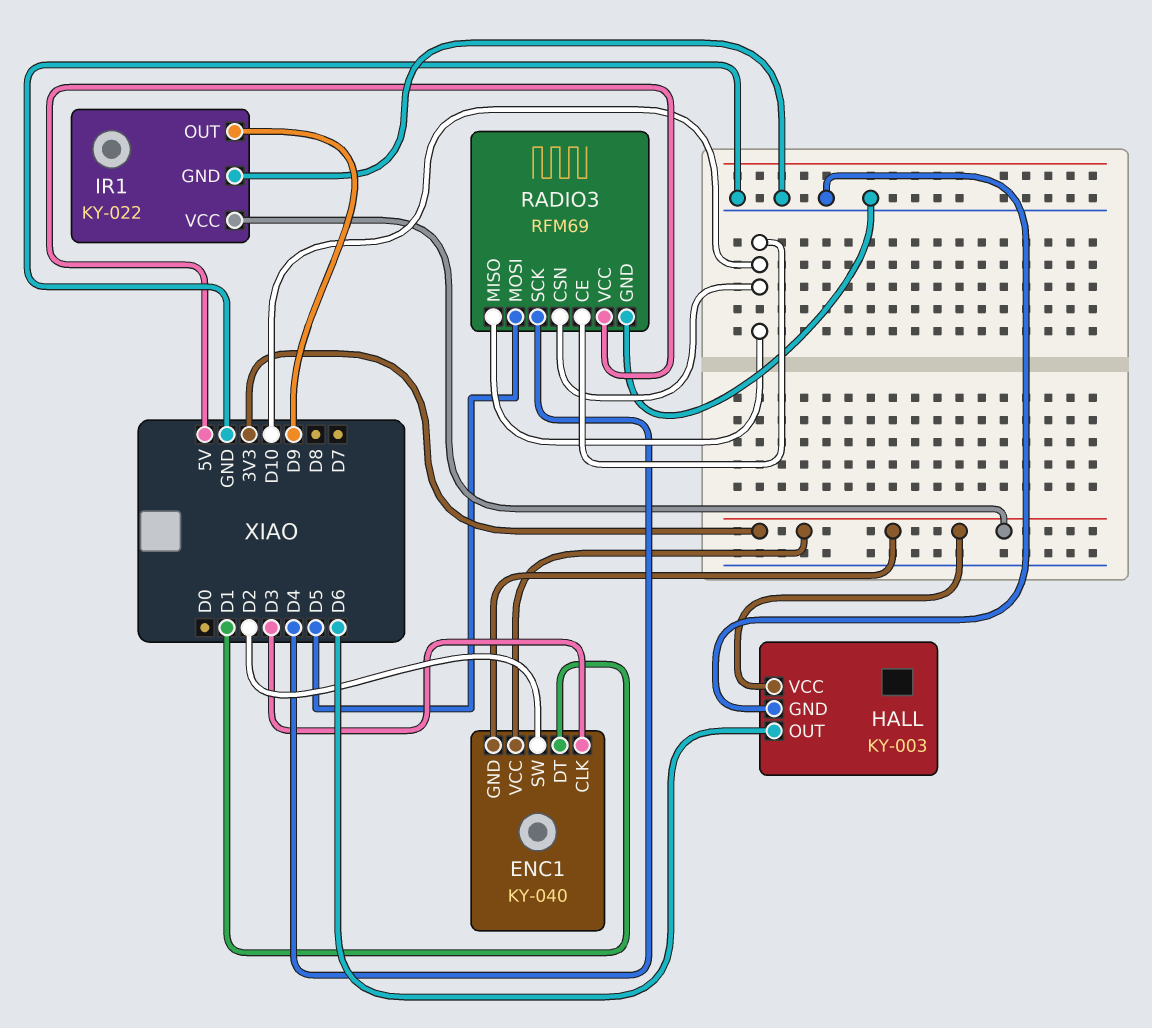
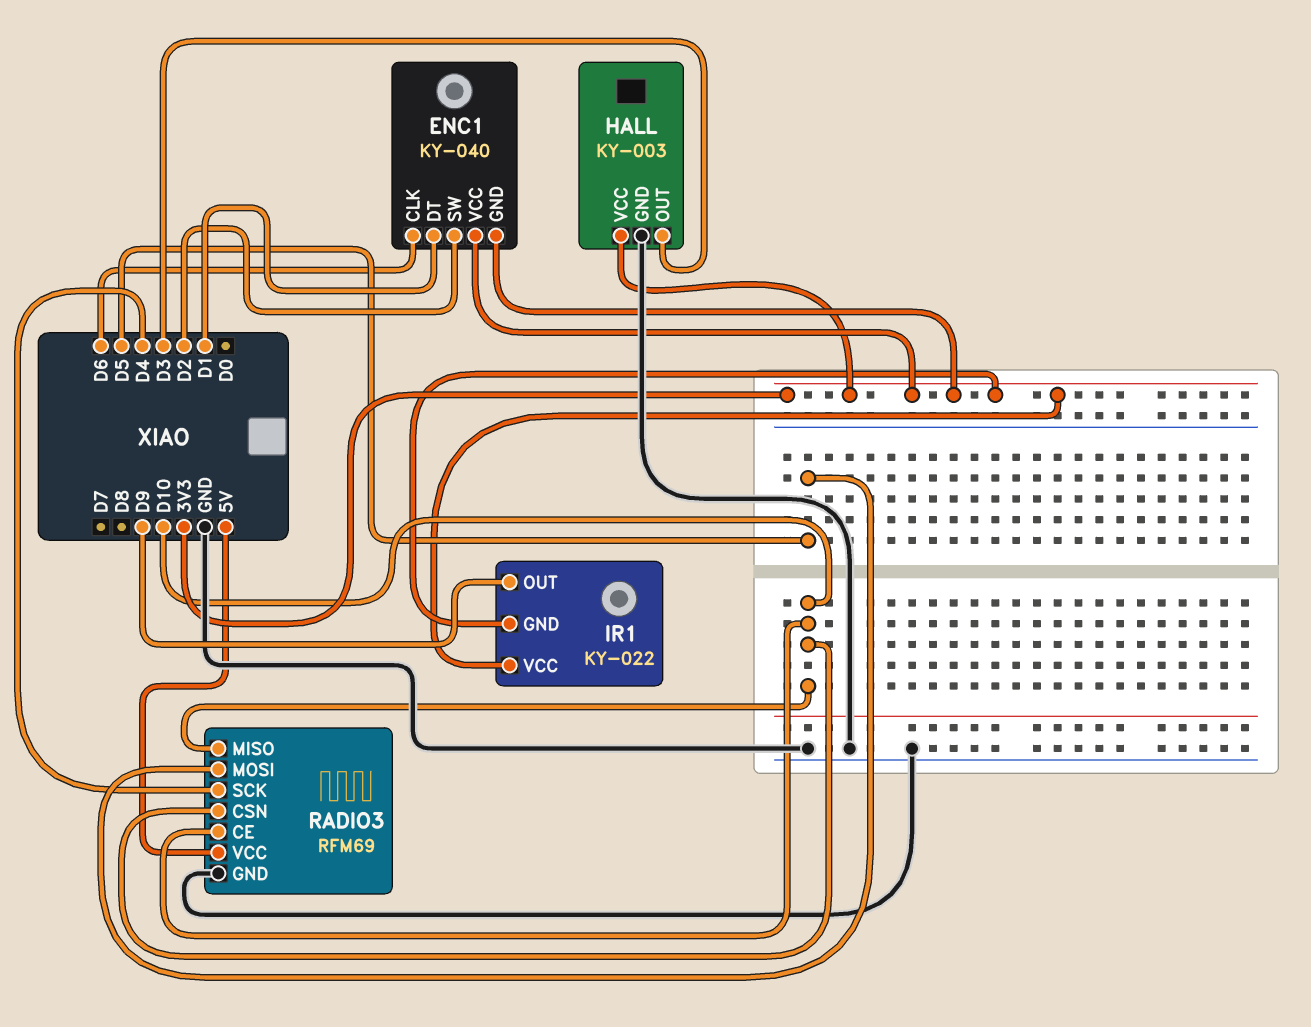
ENC1 pin CLK: D3 -> D6
HALL pin OUT: D6 -> D3
IR1 pin GND: GND -> 3V3

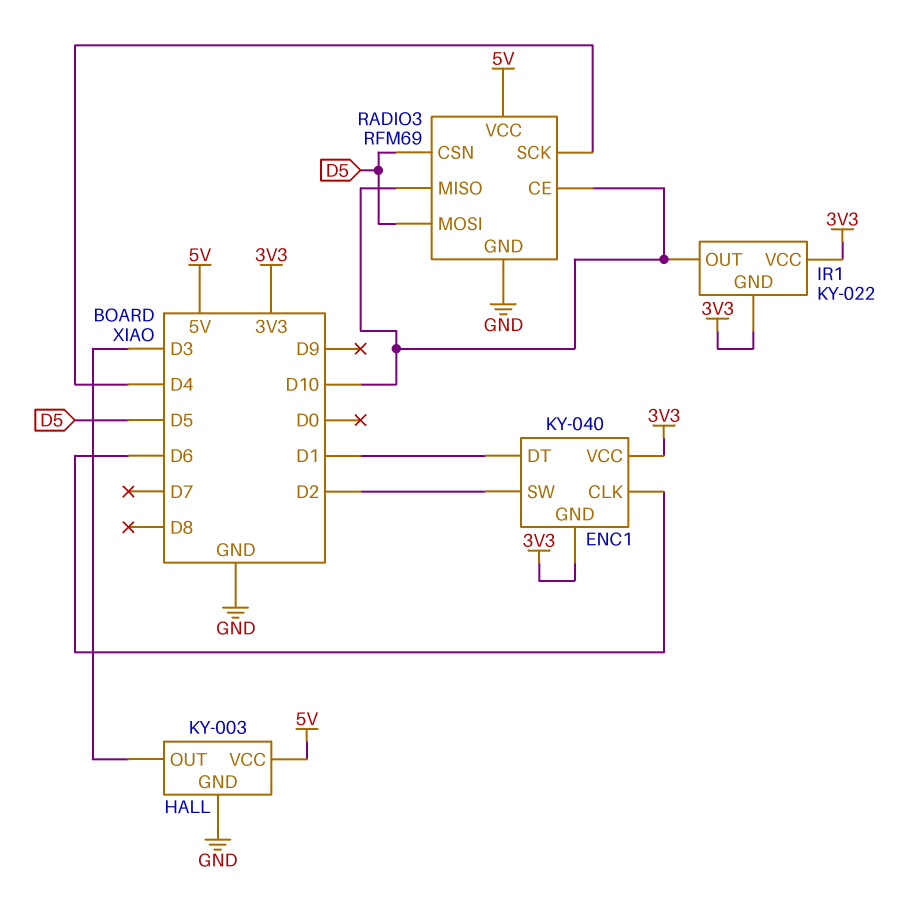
HALL pin VCC: 3V3 -> 5V
IR1 pin OUT: D9 -> D10
RADIO3 pin CSN: D10 -> D5

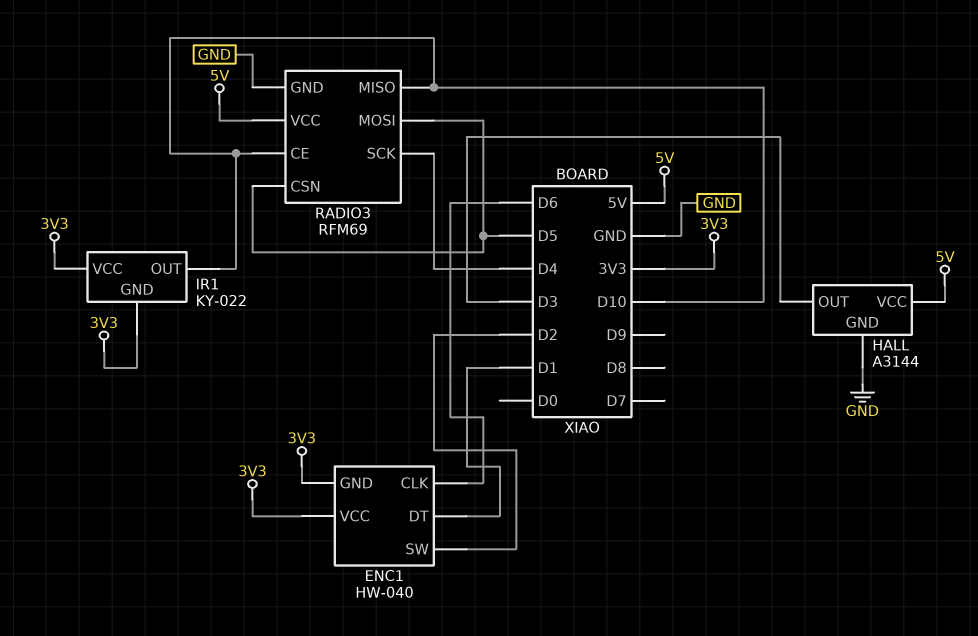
ENC1: KY-040 -> HW-040
HALL: KY-003 -> A3144

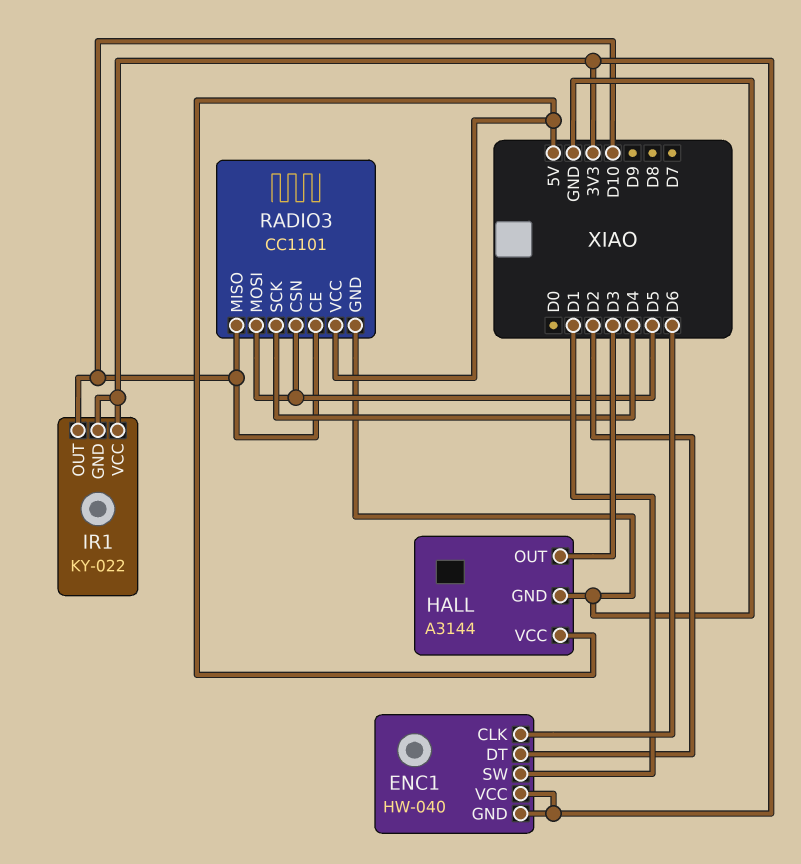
ENC1 pin DT: D1 -> D2
ENC1 pin SW: D2 -> D1
RADIO3: RFM69 -> CC1101

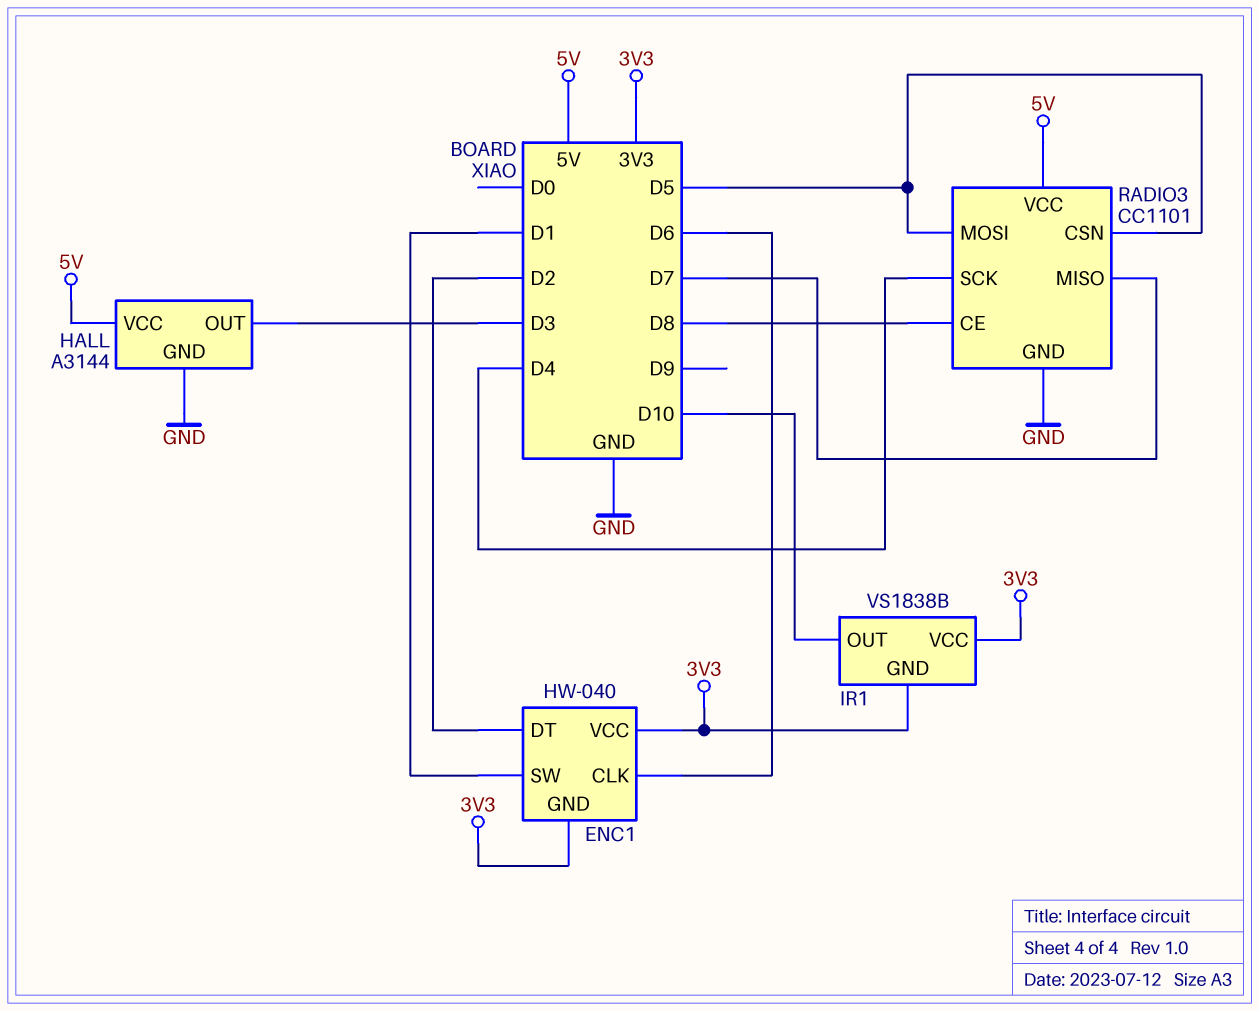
IR1: KY-022 -> VS1838B
RADIO3 pin CE: D10 -> D8
RADIO3 pin MISO: D10 -> D7

